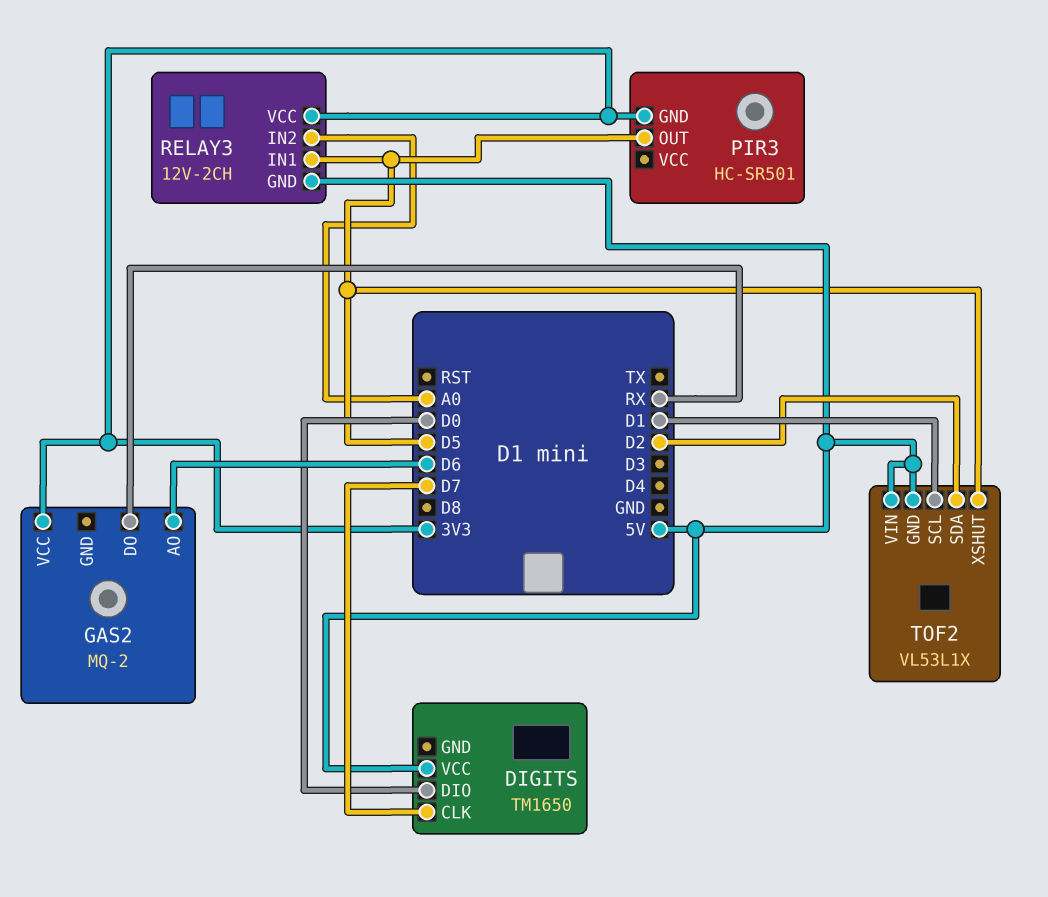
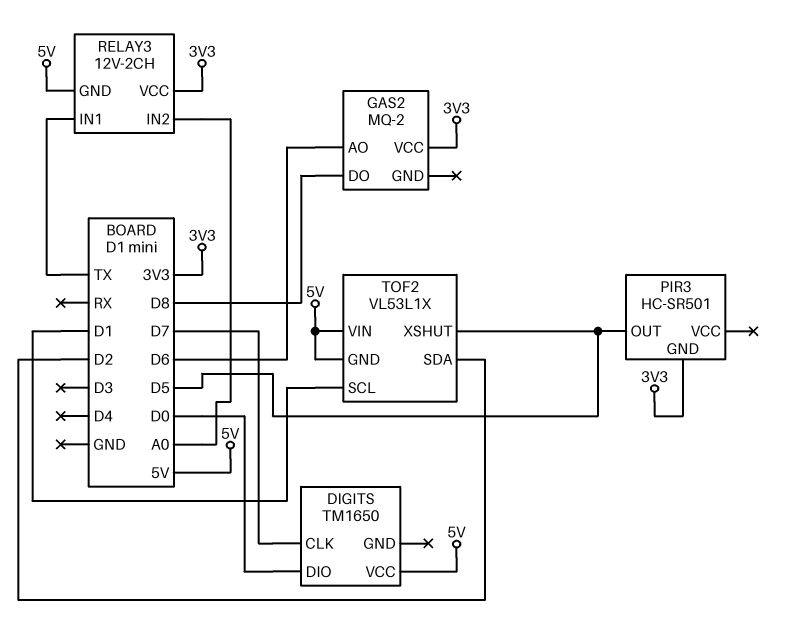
GAS2 pin DO: RX -> D8
RELAY3 pin IN1: D5 -> TX

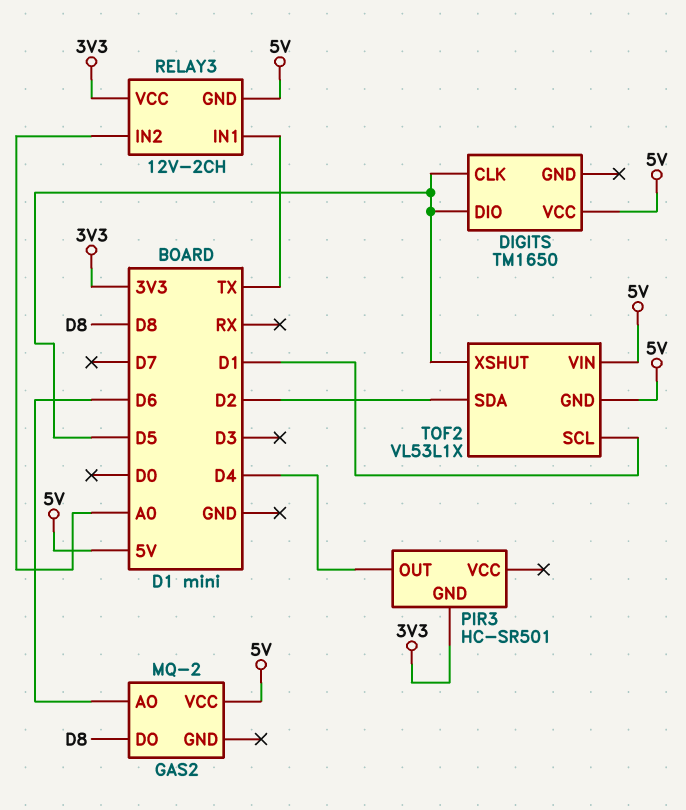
DIGITS pin CLK: D7 -> D5
DIGITS pin DIO: D0 -> D5
GAS2 pin VCC: 3V3 -> 5V
PIR3 pin OUT: D5 -> D4

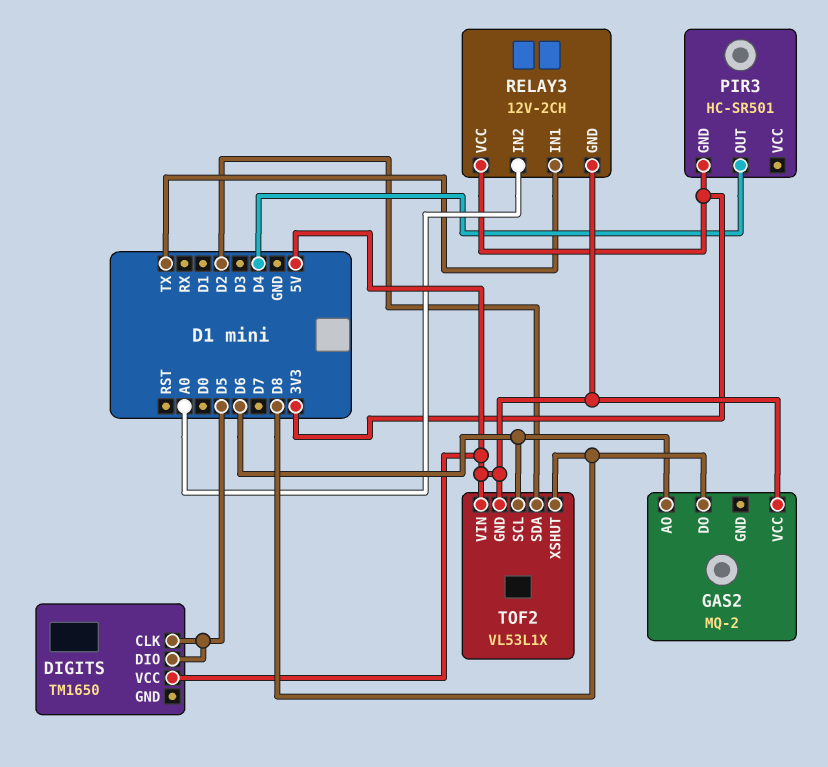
TOF2 pin SCL: D1 -> D6
TOF2 pin XSHUT: D5 -> D8

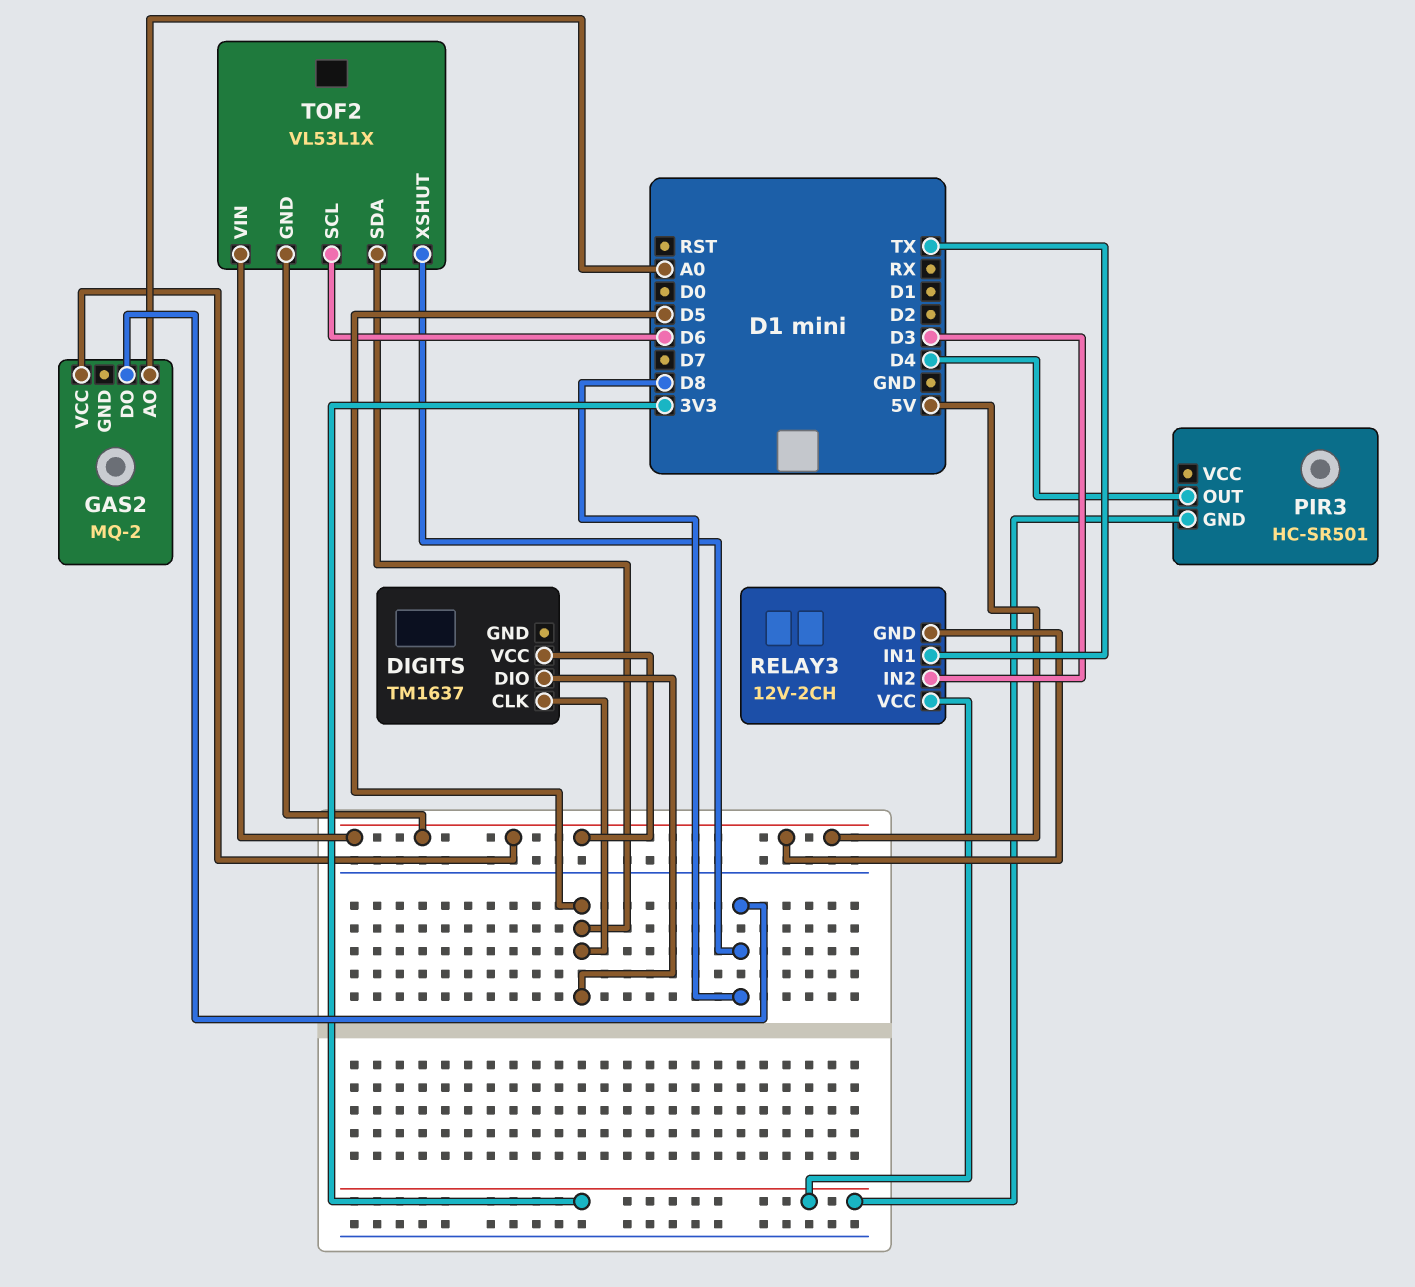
DIGITS: TM1650 -> TM1637
GAS2 pin AO: D6 -> A0
RELAY3 pin IN2: A0 -> D3
TOF2 pin SDA: D2 -> D5

